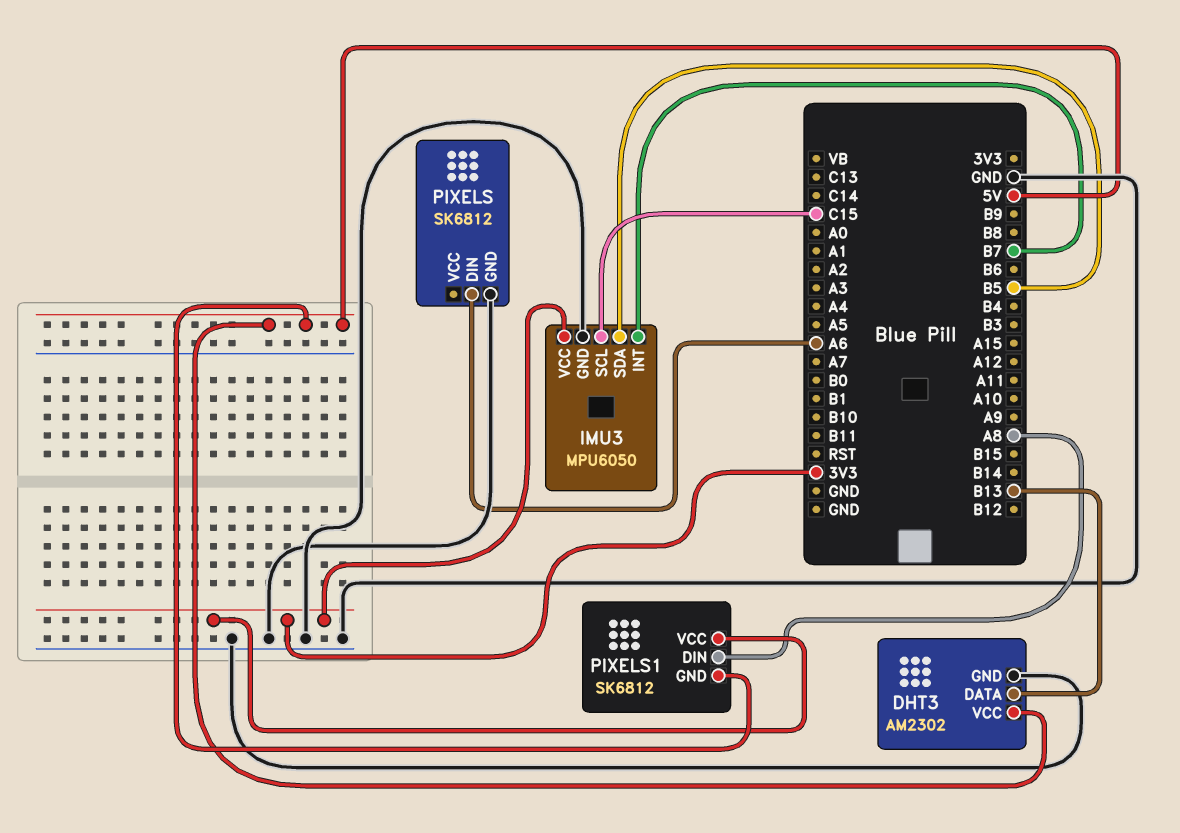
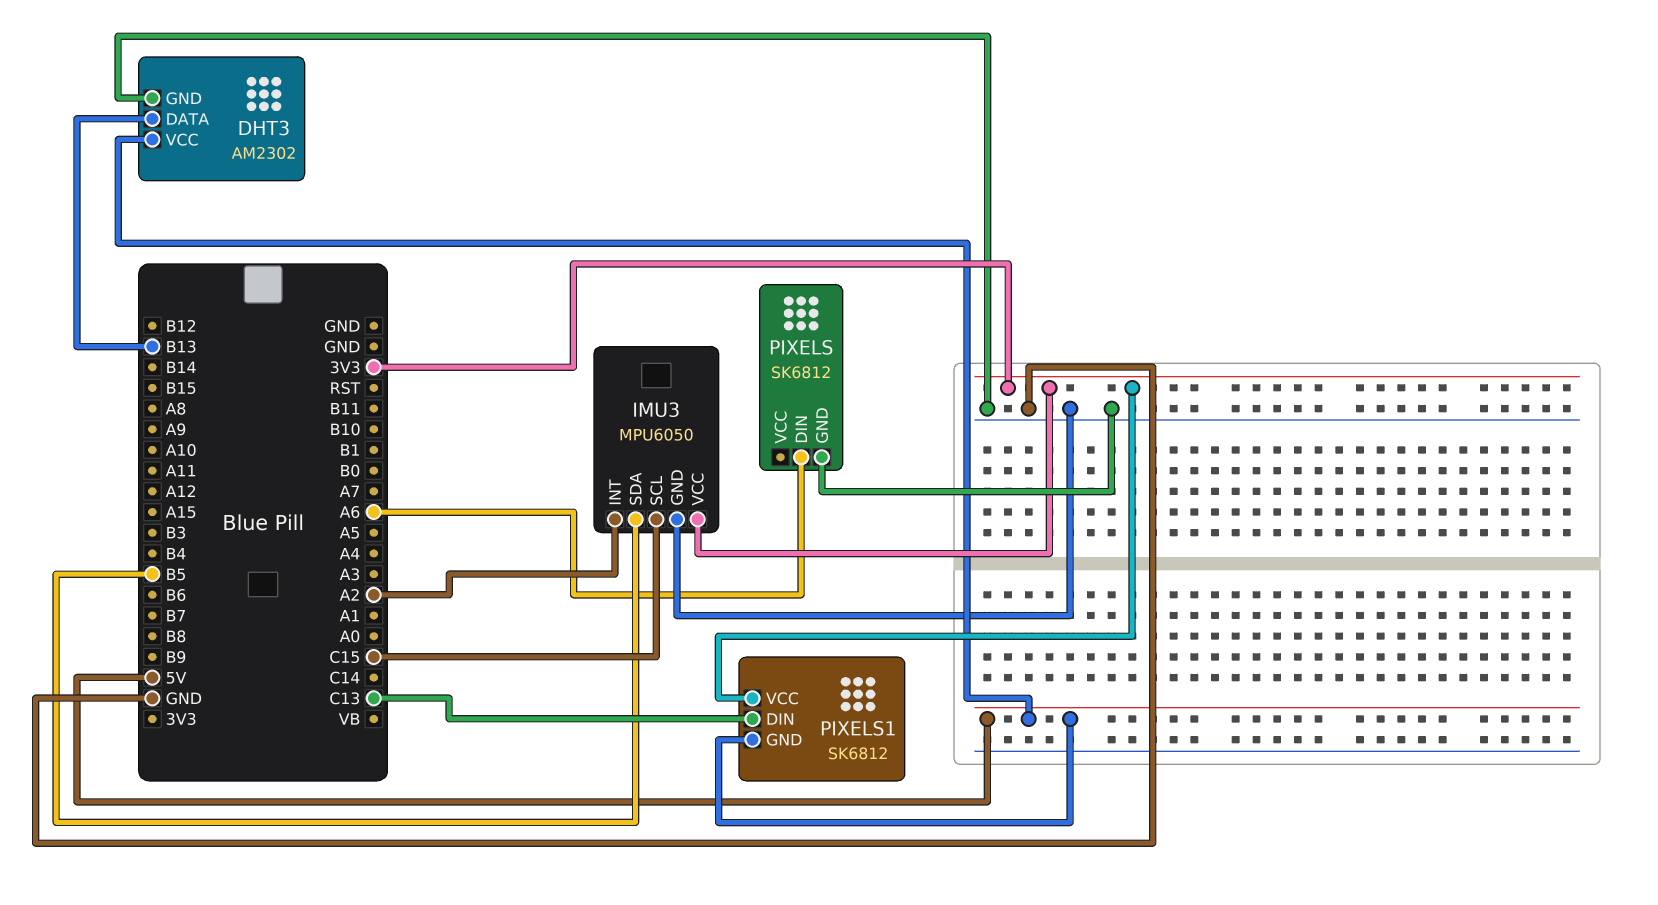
IMU3 pin INT: B7 -> A2
PIXELS1 pin DIN: A8 -> C13

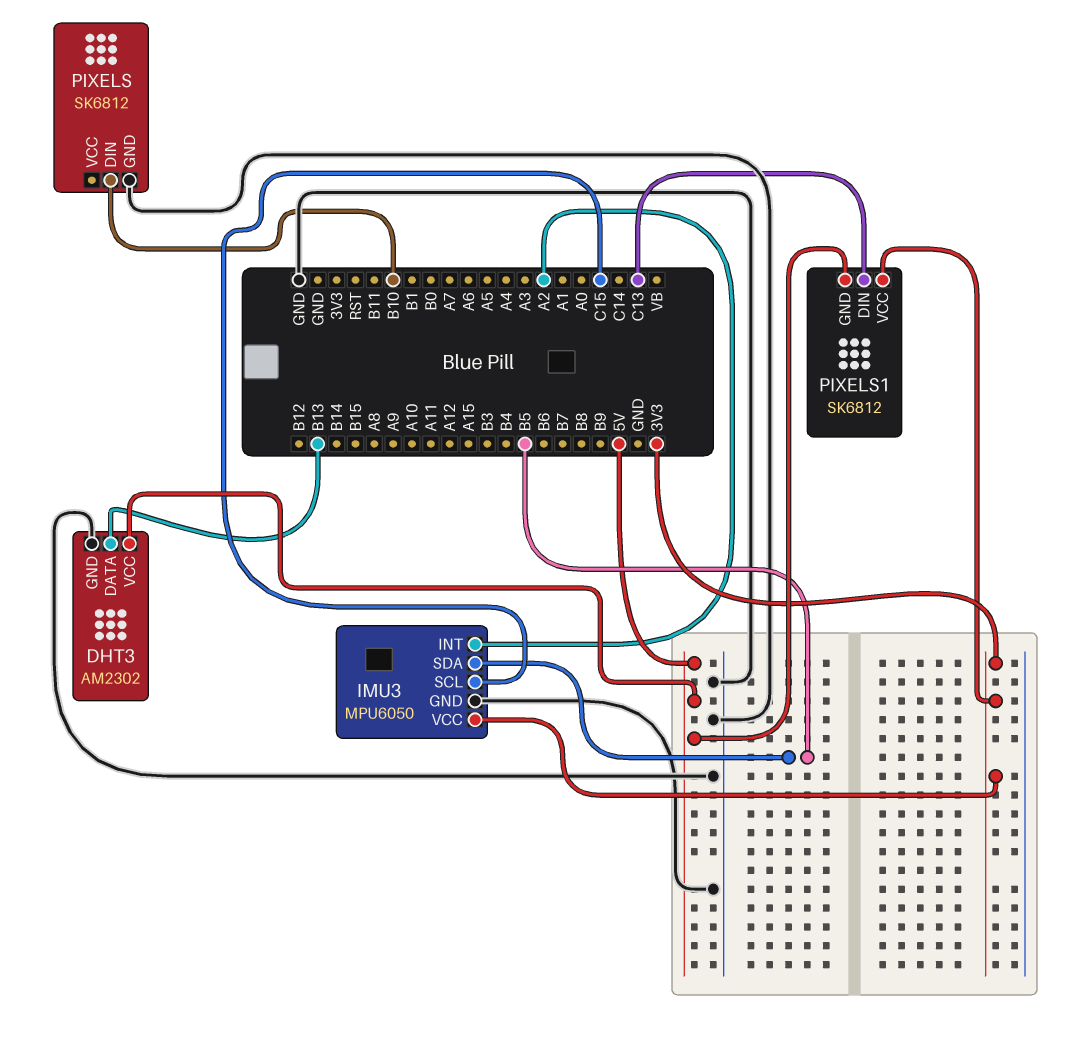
PIXELS pin DIN: A6 -> B10

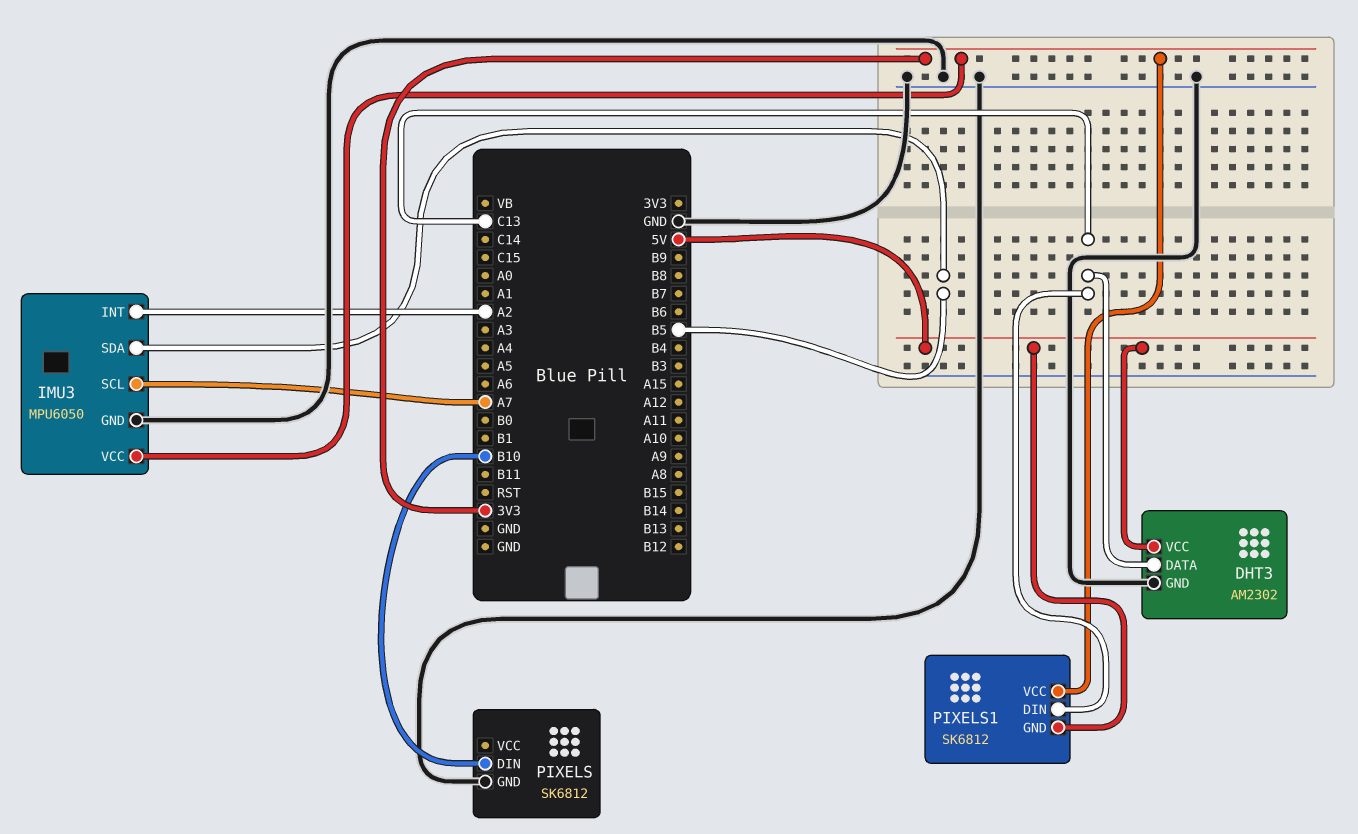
DHT3 pin DATA: B13 -> C13
IMU3 pin SCL: C15 -> A7

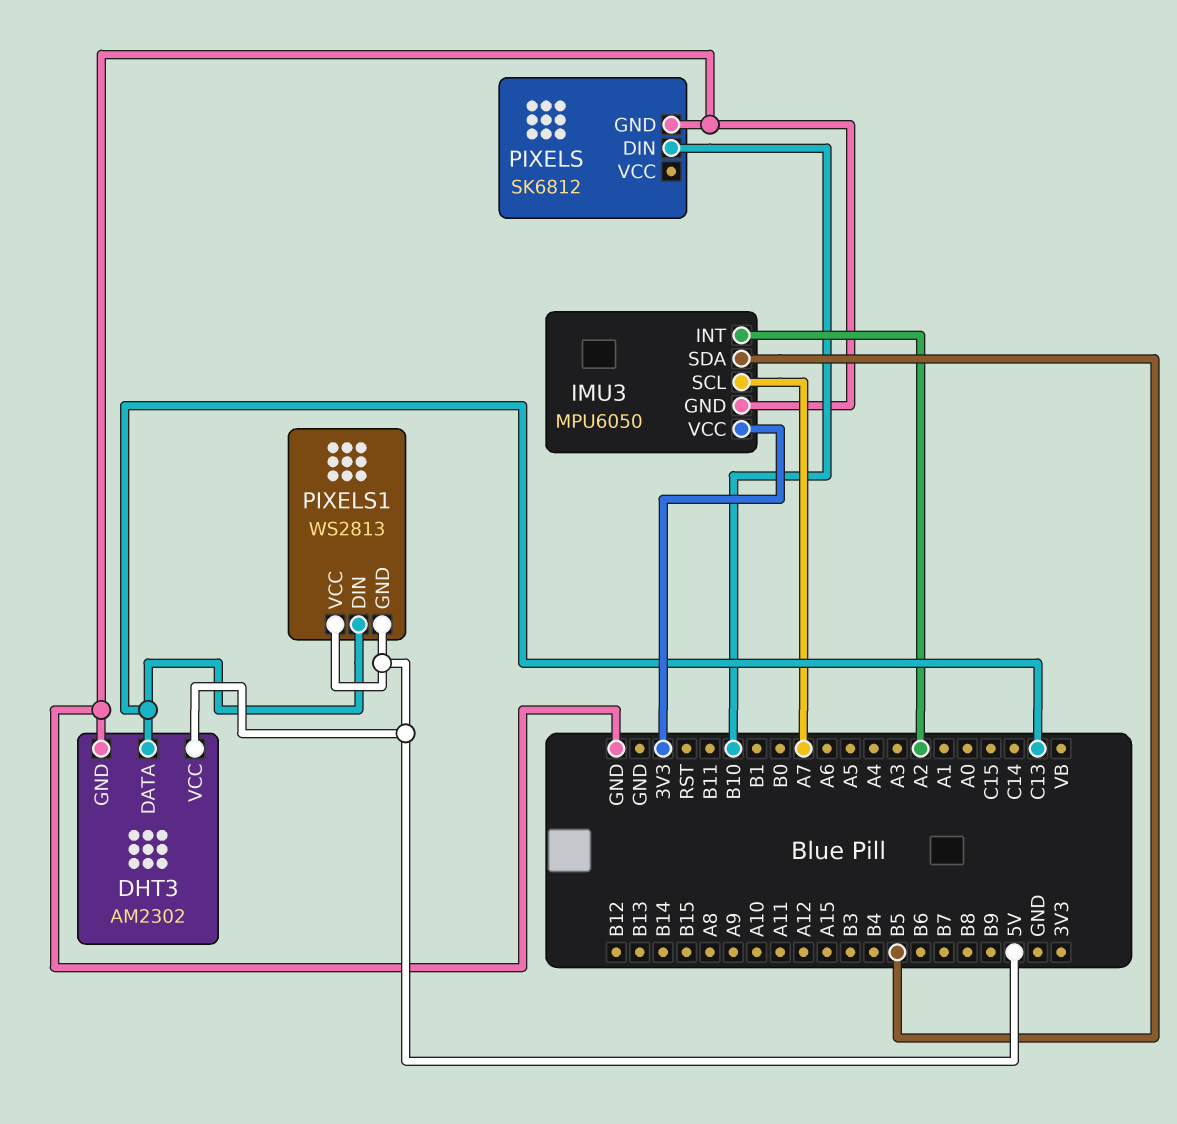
PIXELS1: SK6812 -> WS2813
PIXELS1 pin VCC: 3V3 -> 5V

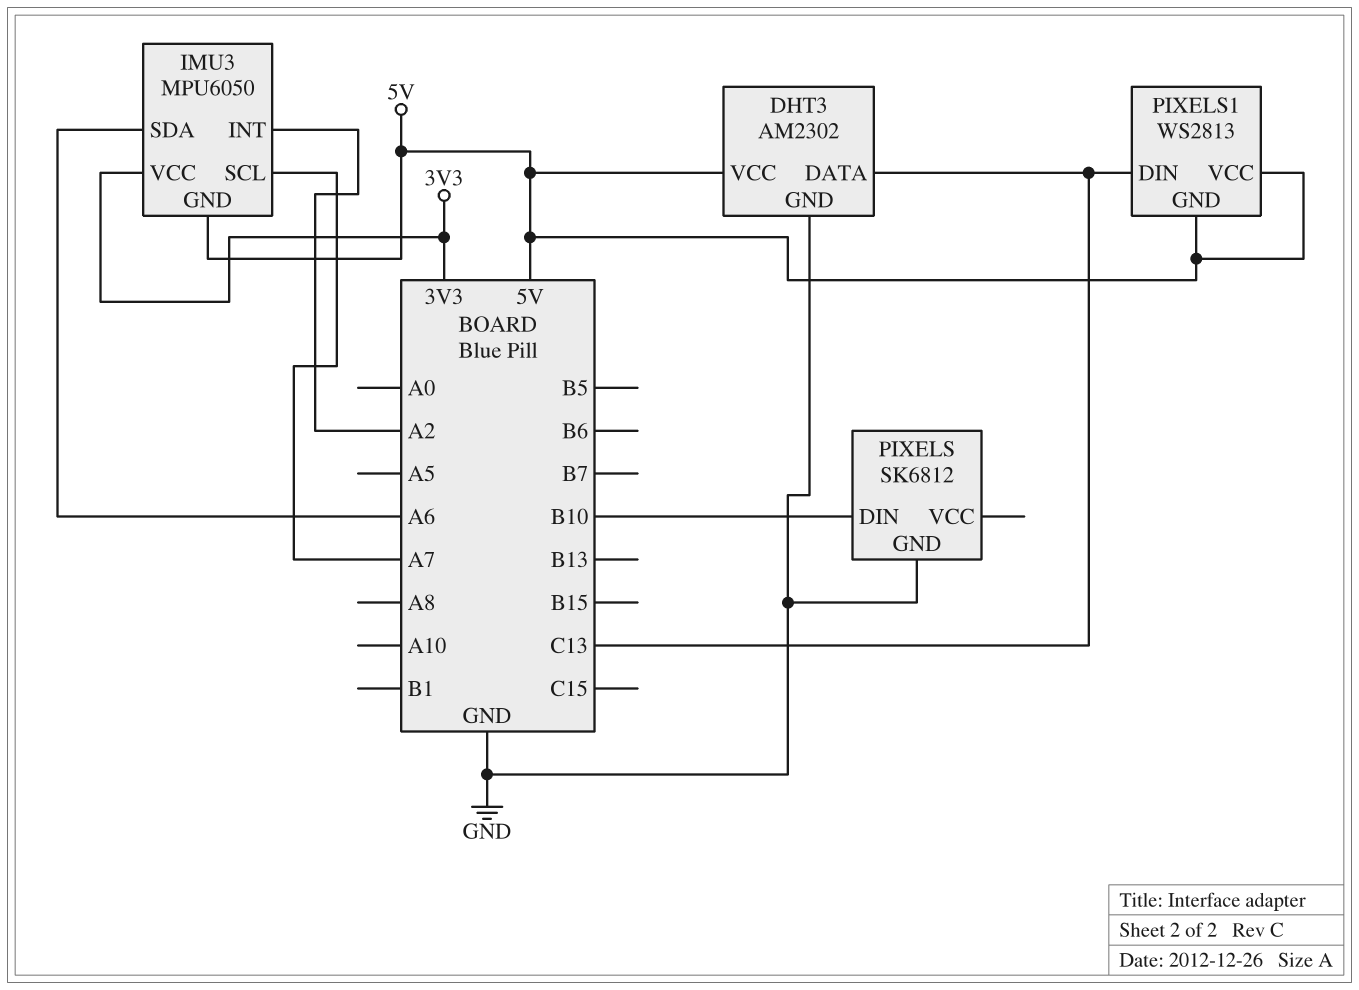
IMU3 pin GND: GND -> 5V
IMU3 pin SDA: B5 -> A6

